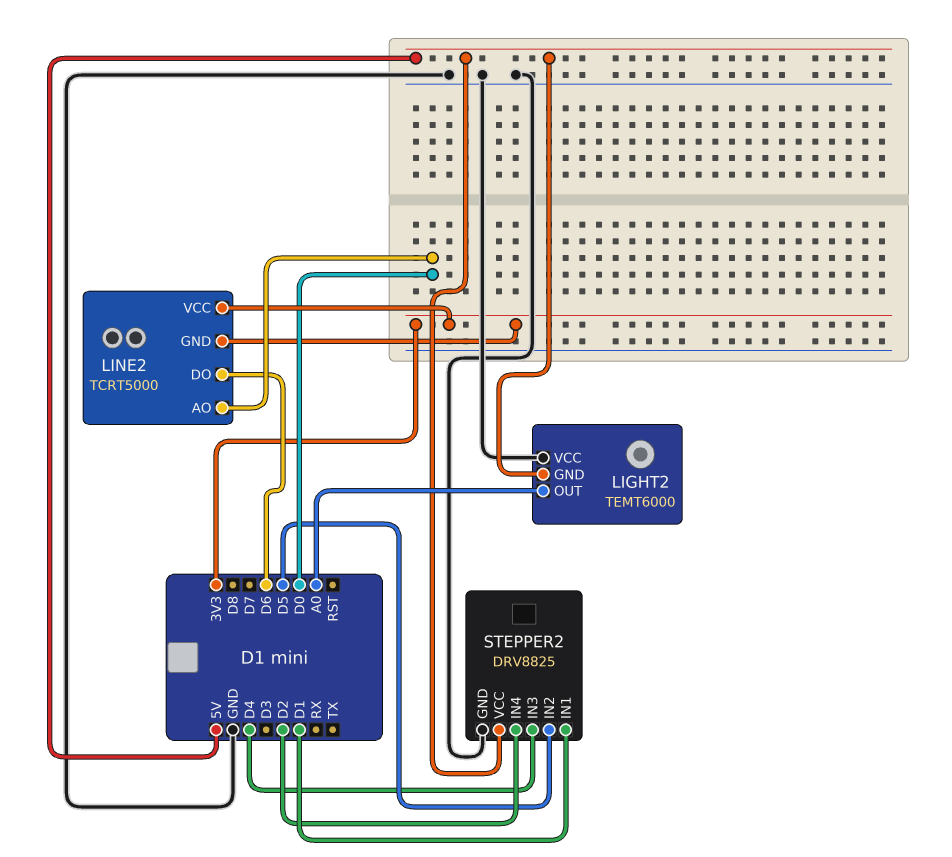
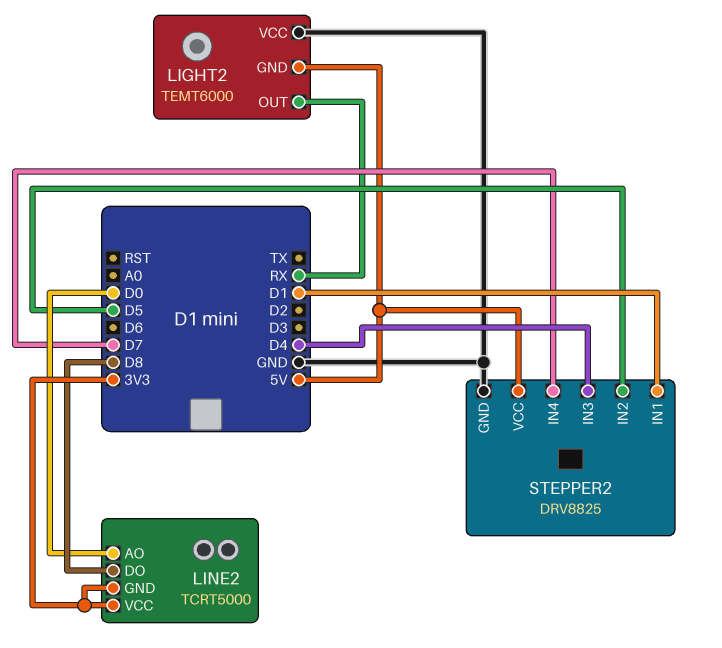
LIGHT2 pin OUT: A0 -> RX
LINE2 pin DO: D6 -> D8
STEPPER2 pin IN4: D2 -> D7

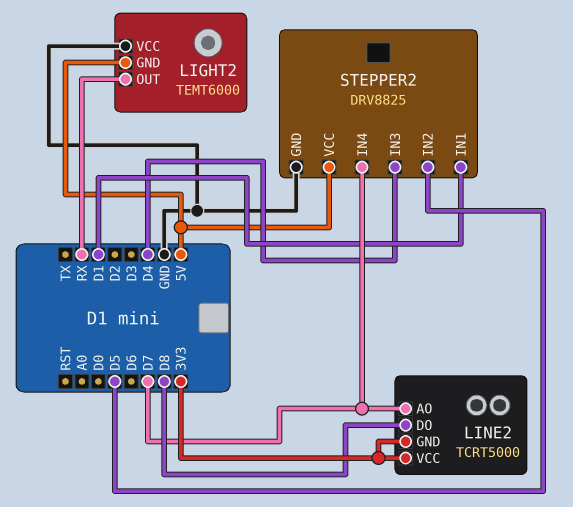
LINE2 pin AO: D0 -> D7

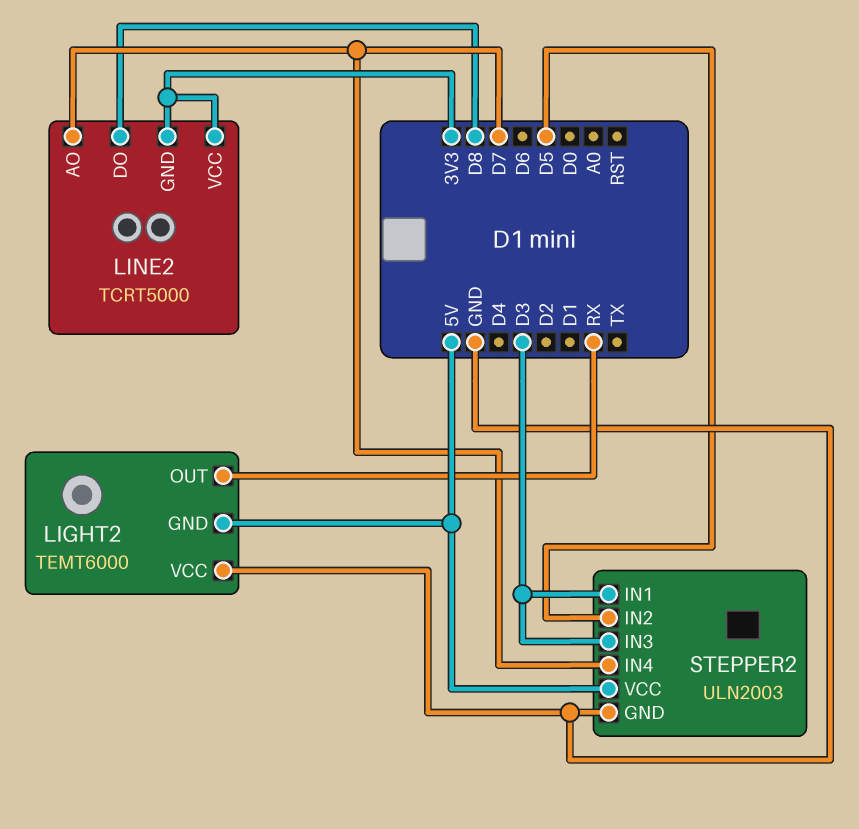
STEPPER2: DRV8825 -> ULN2003
STEPPER2 pin IN1: D1 -> D3
STEPPER2 pin IN3: D4 -> D3

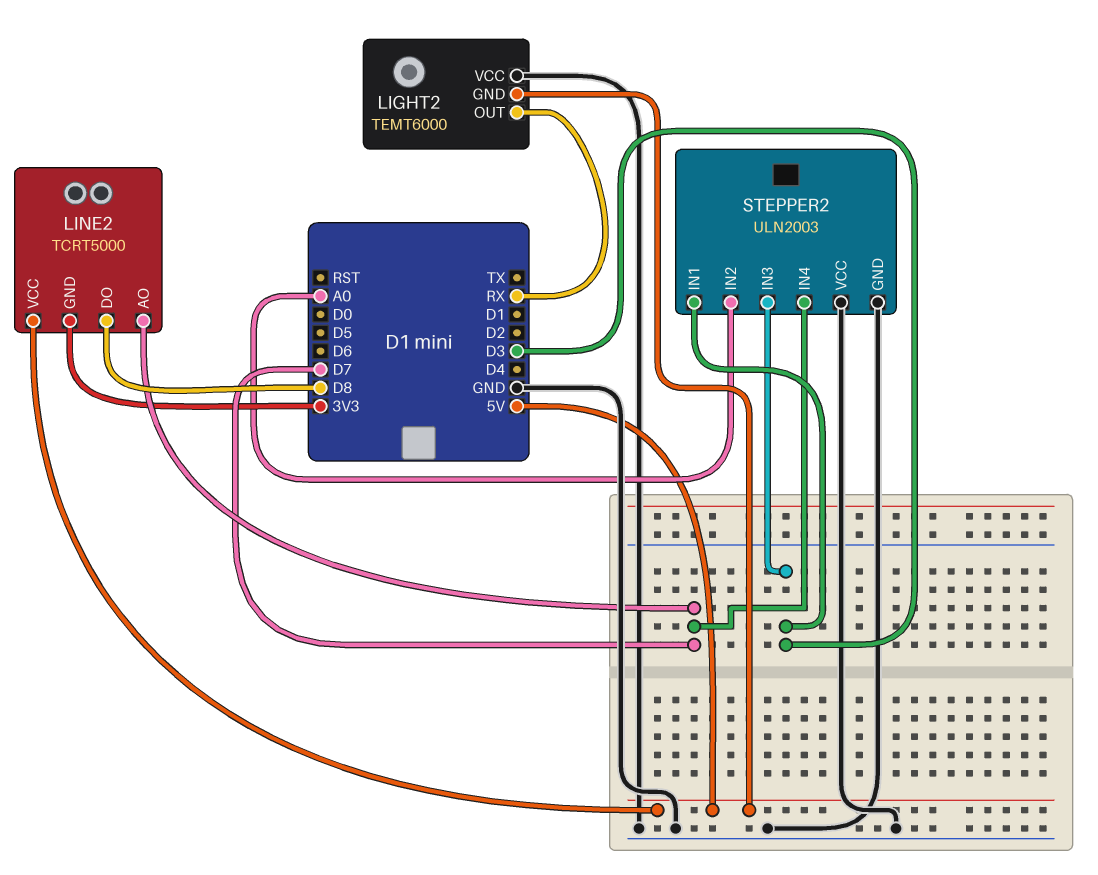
LINE2 pin VCC: 3V3 -> 5V
STEPPER2 pin IN2: D5 -> A0
STEPPER2 pin VCC: 5V -> GND

